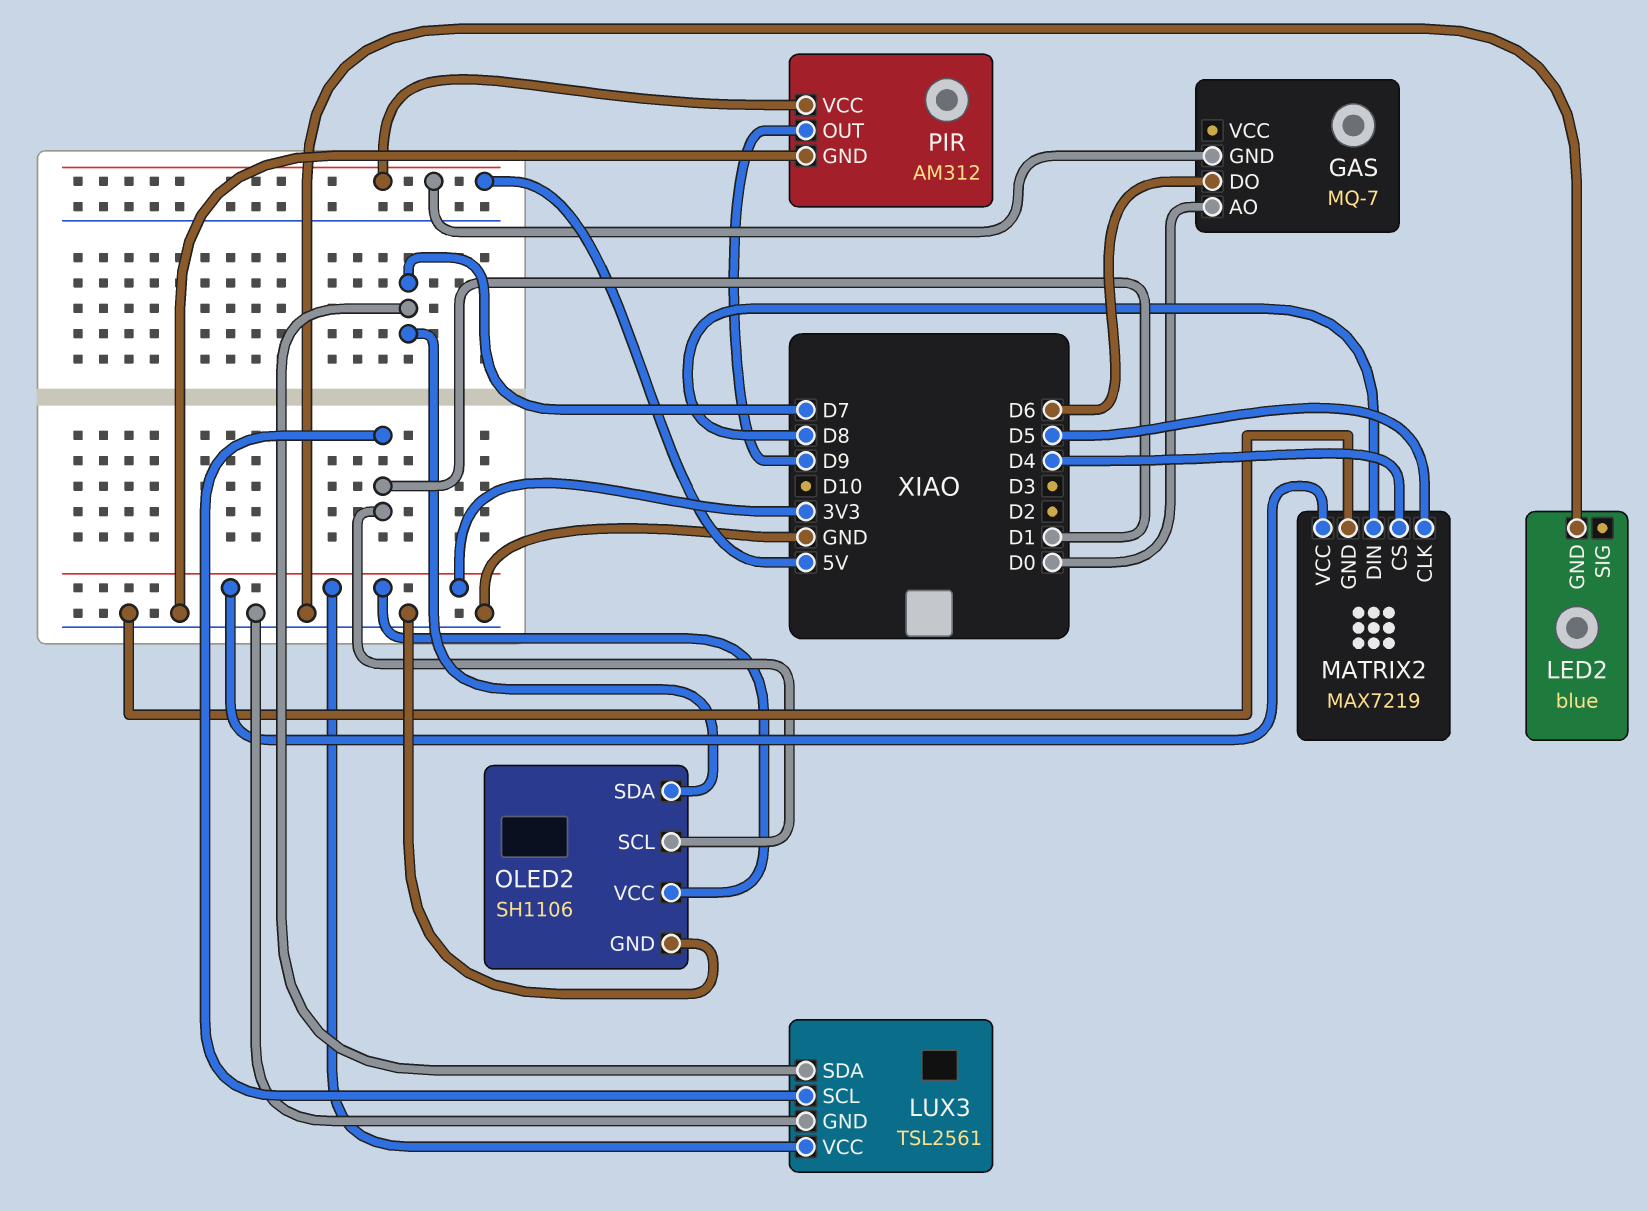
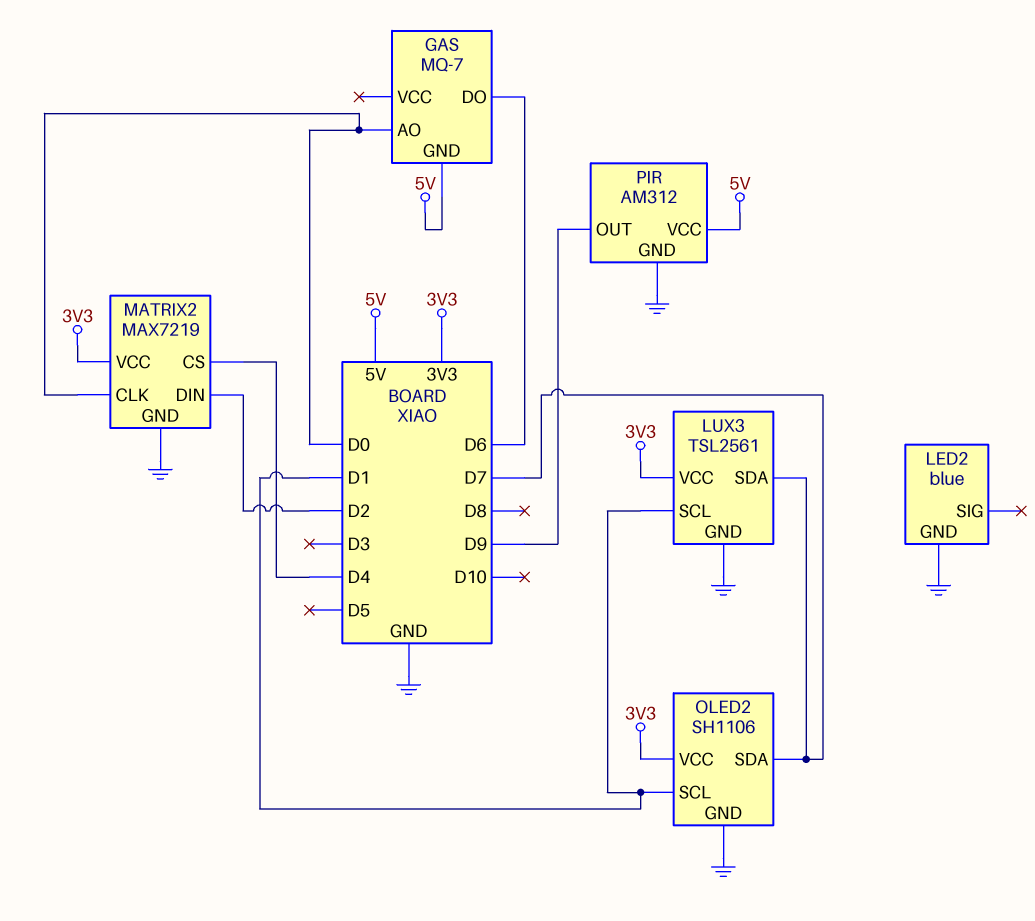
MATRIX2 pin CLK: D5 -> D0
MATRIX2 pin DIN: D8 -> D2

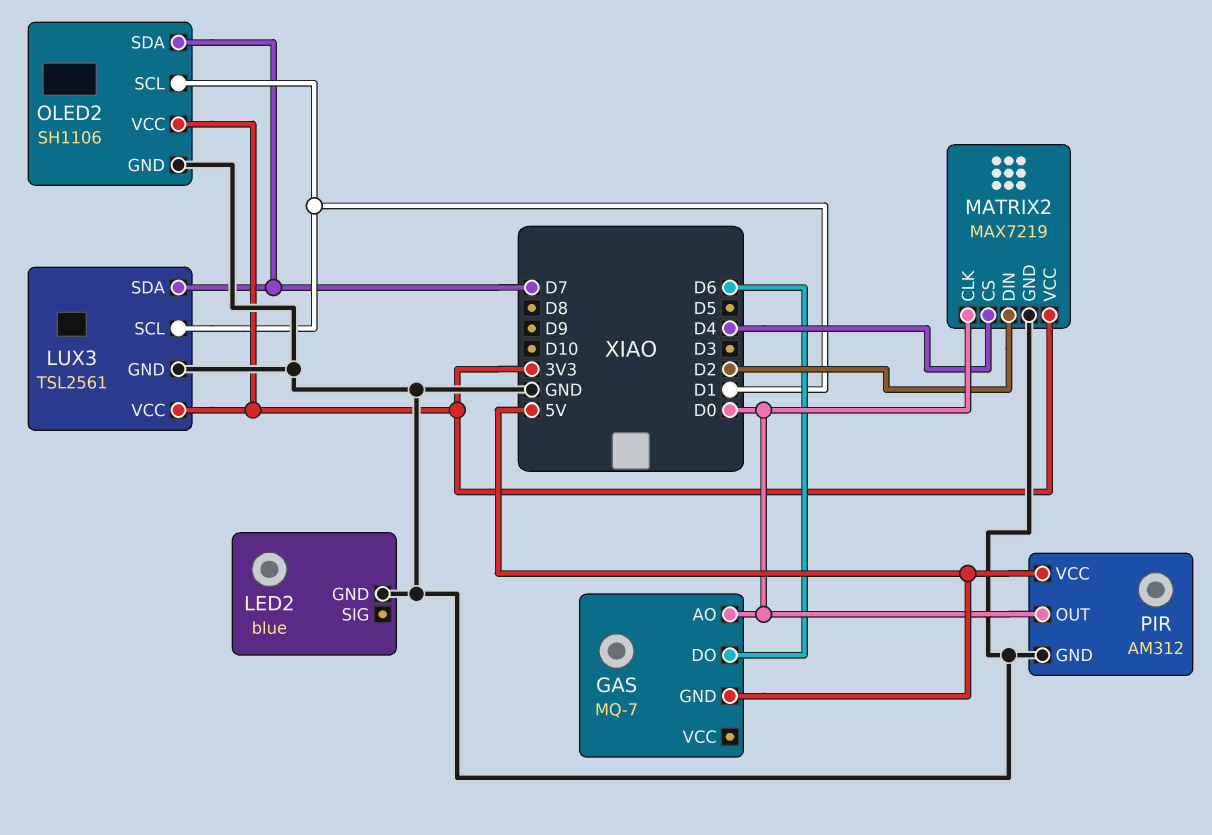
PIR pin OUT: D9 -> D0

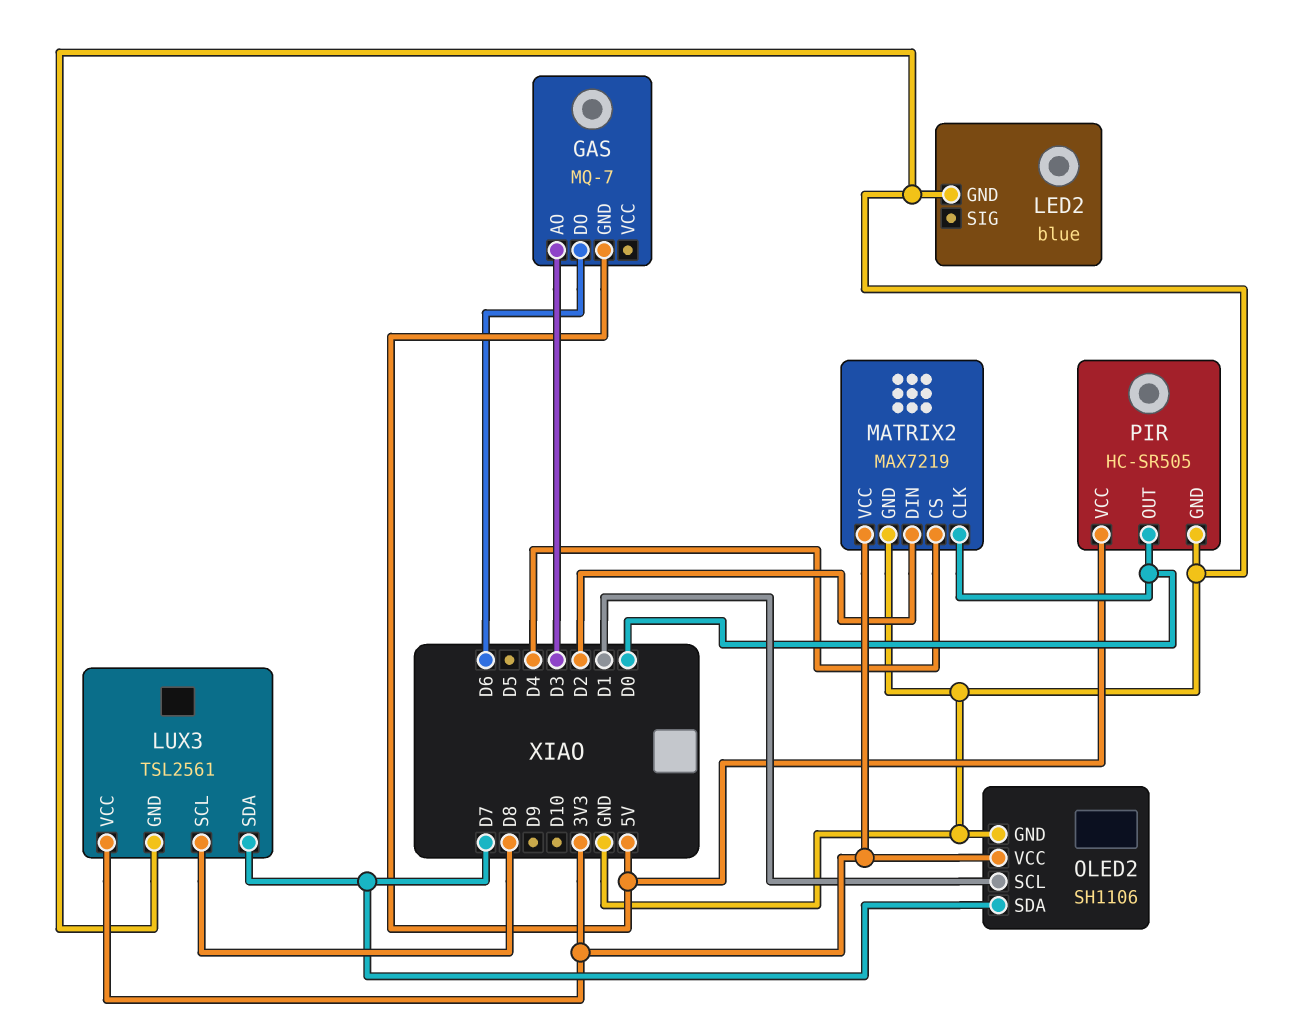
GAS pin AO: D0 -> D3
LUX3 pin SCL: D1 -> D8
PIR: AM312 -> HC-SR505

